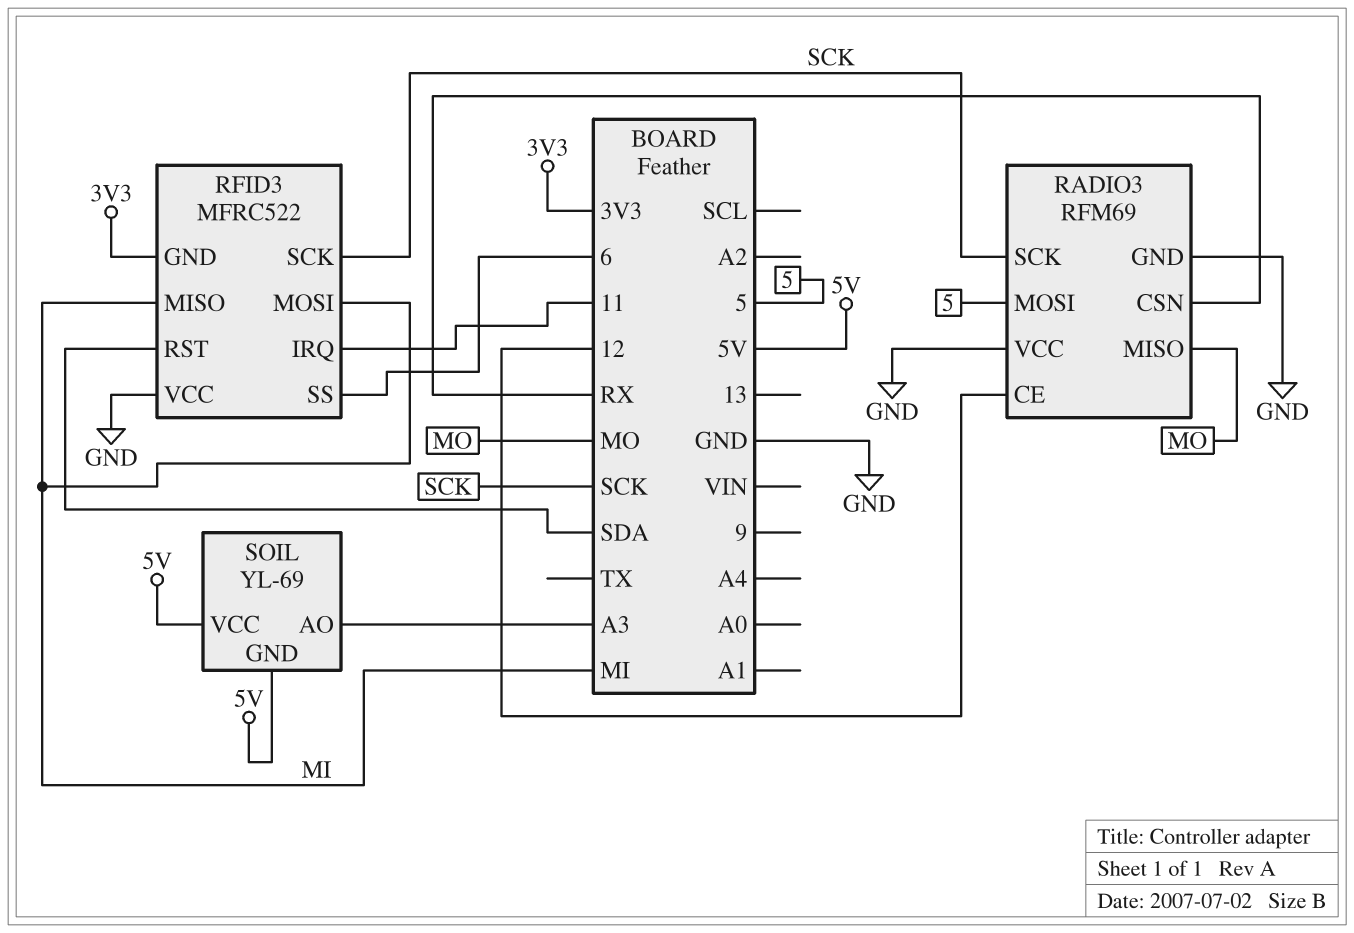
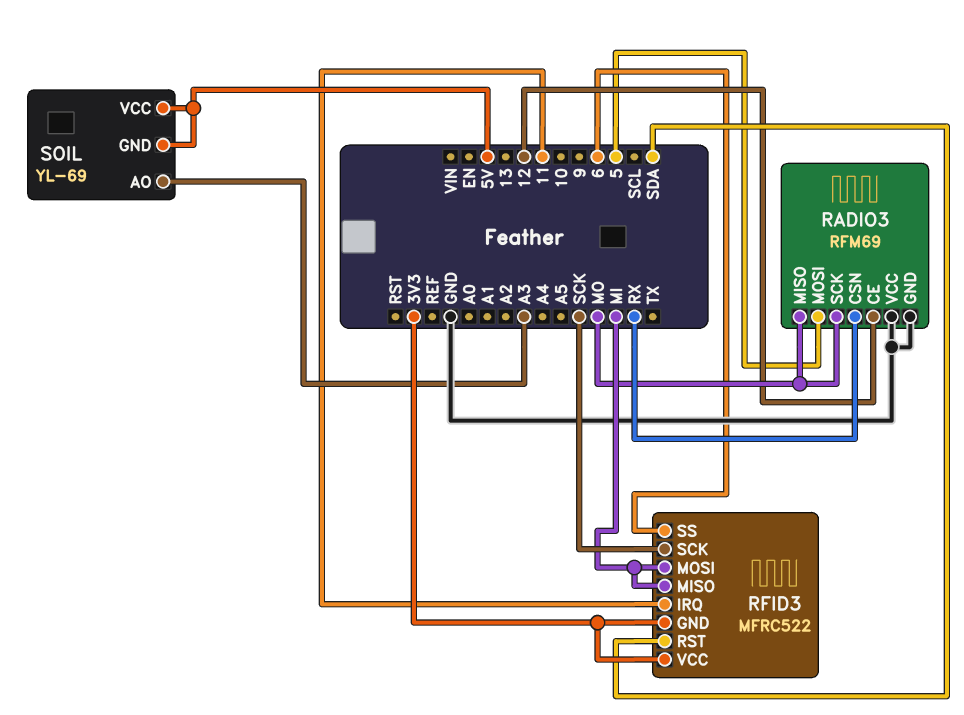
RADIO3 pin SCK: SCK -> MO
RFID3 pin VCC: GND -> 3V3

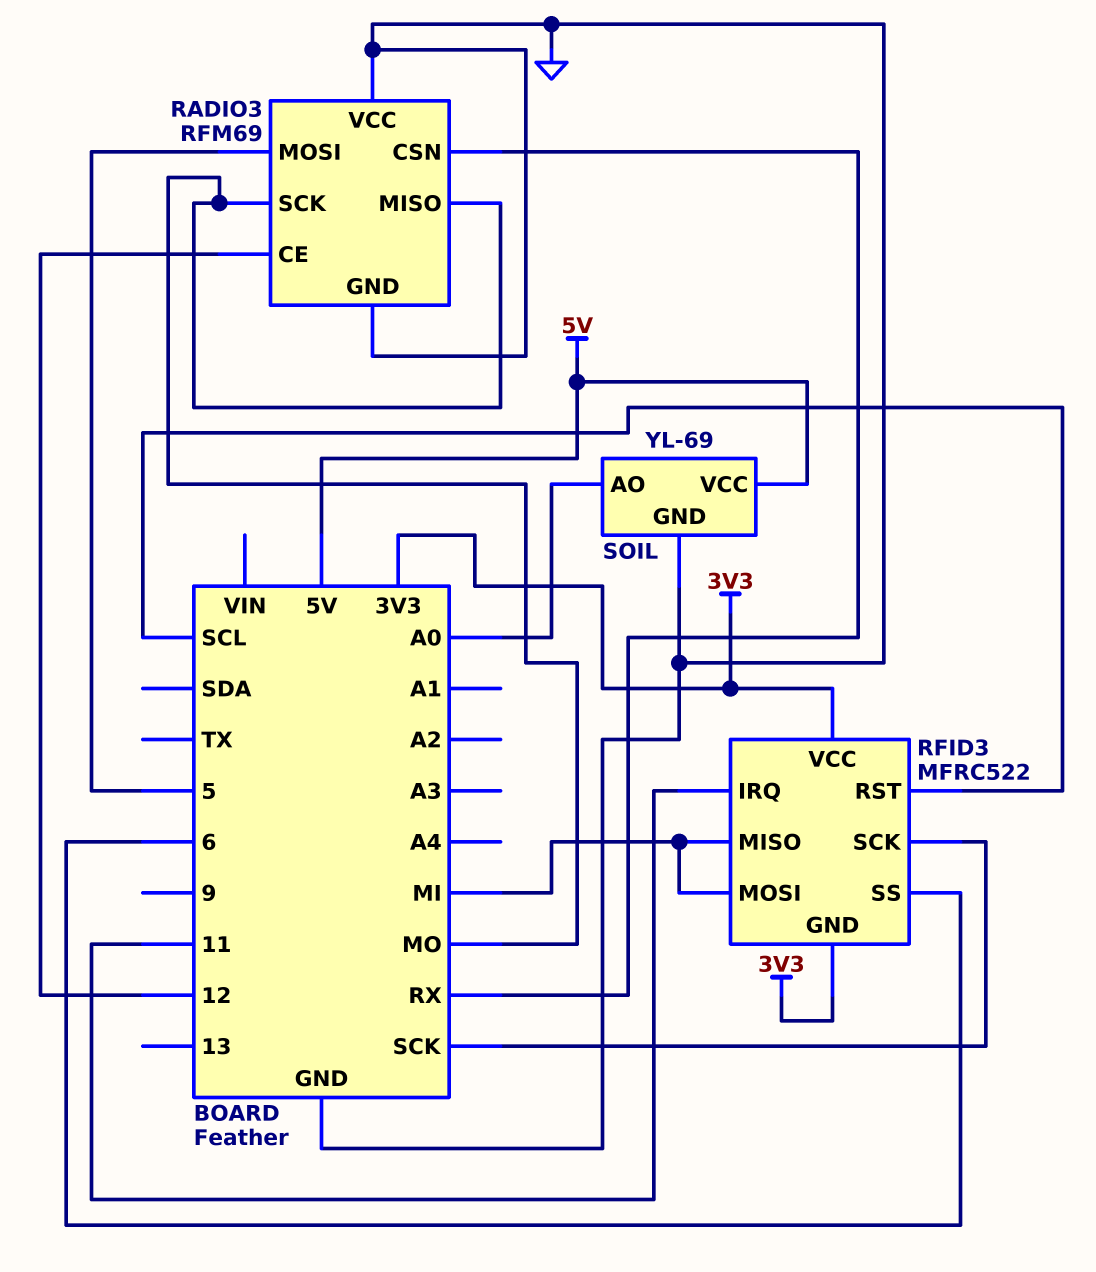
RFID3 pin RST: SDA -> SCL
SOIL pin AO: A3 -> A0
SOIL pin GND: 5V -> GND

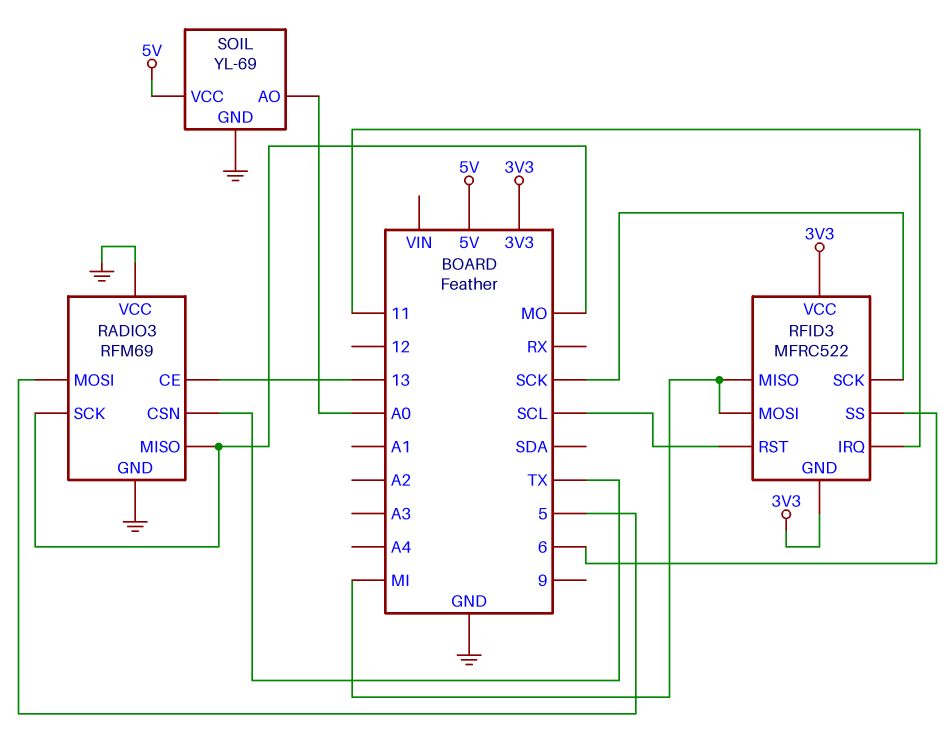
RADIO3 pin CE: 12 -> 13
RADIO3 pin CSN: RX -> TX

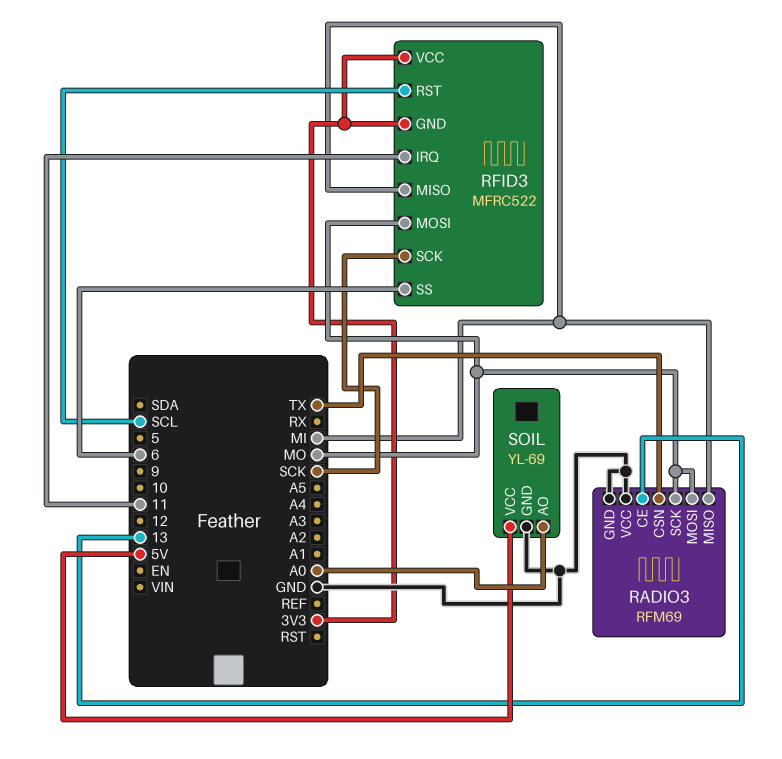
RADIO3 pin MISO: MO -> MI
RADIO3 pin MOSI: 5 -> MO
RFID3 pin MOSI: MI -> MO

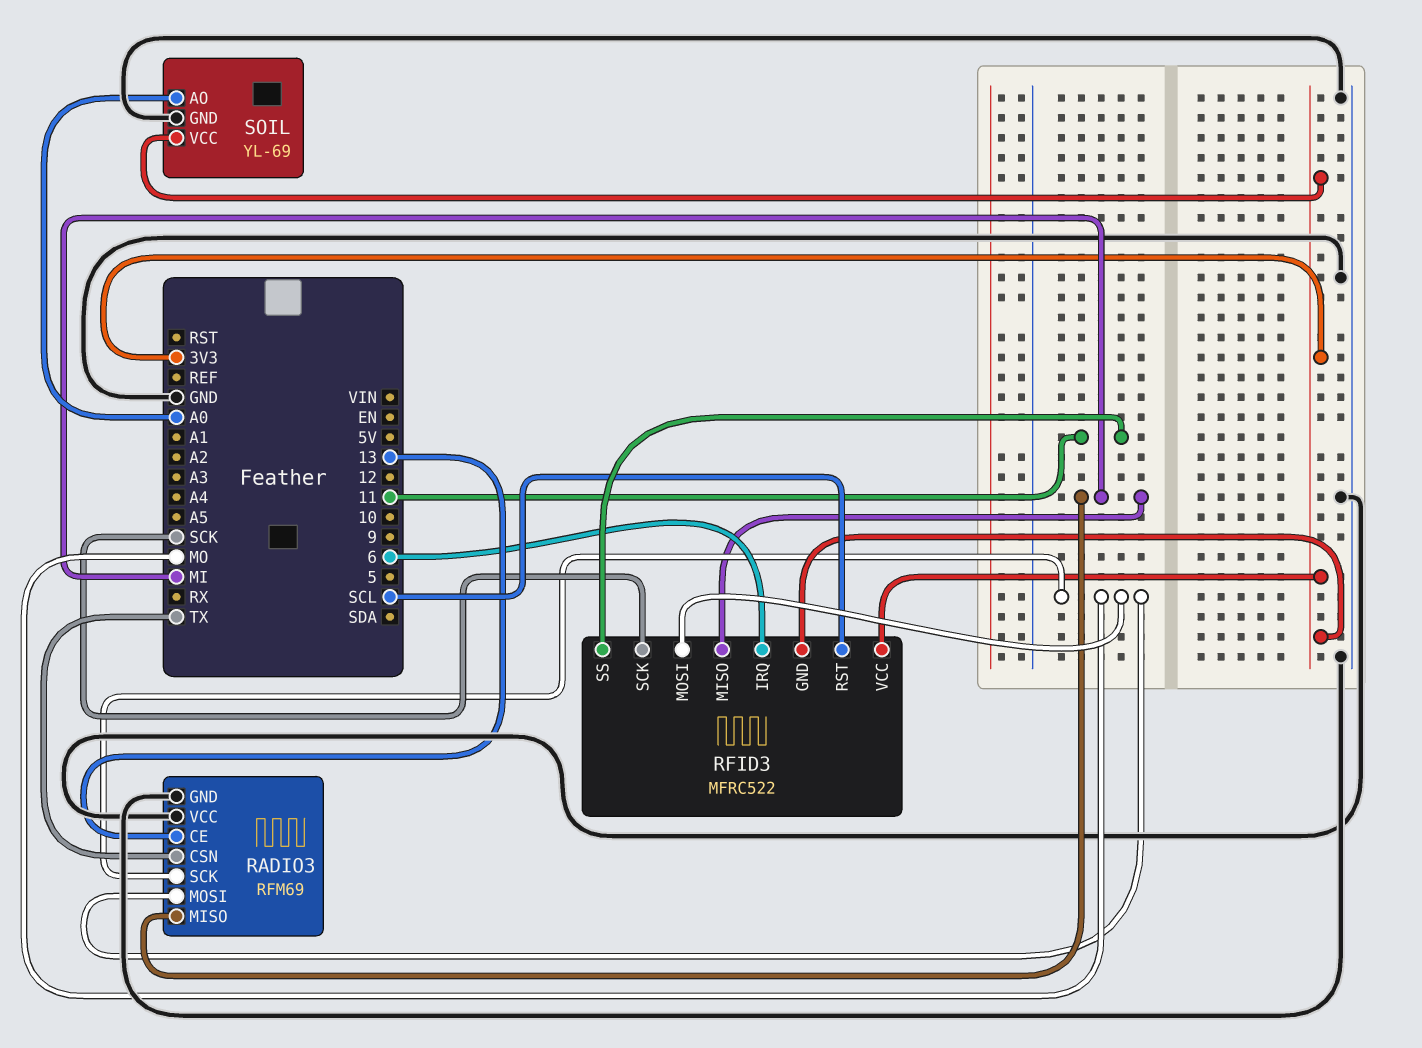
RFID3 pin IRQ: 11 -> 6
RFID3 pin SS: 6 -> 11
SOIL pin VCC: 5V -> 3V3

